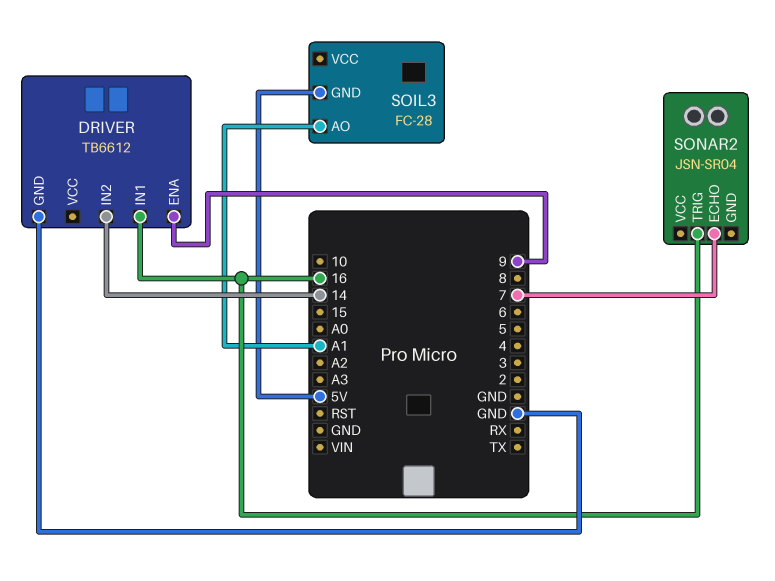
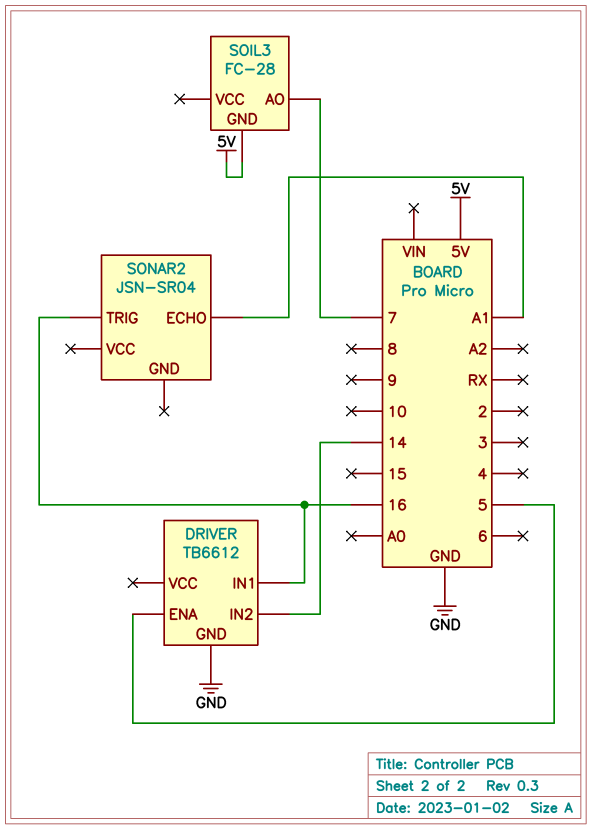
DRIVER pin ENA: 9 -> 5
SOIL3 pin AO: A1 -> 7
SONAR2 pin ECHO: 7 -> A1

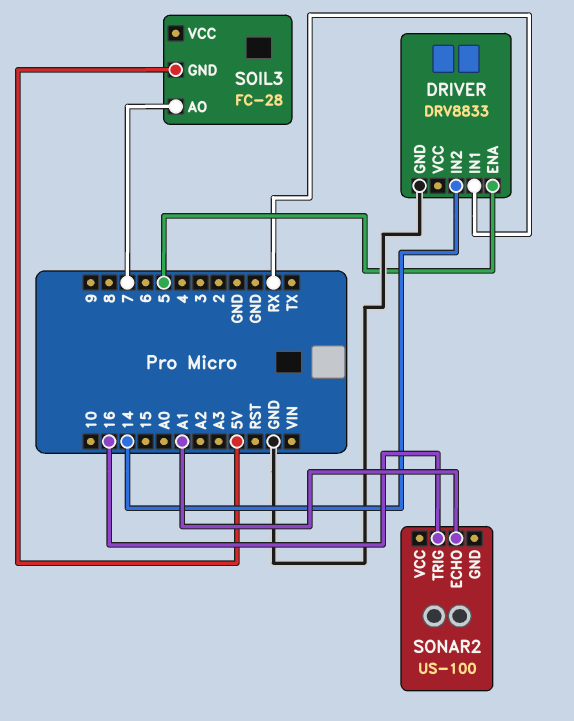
DRIVER: TB6612 -> DRV8833
DRIVER pin IN1: 16 -> RX
SONAR2: JSN-SR04 -> US-100

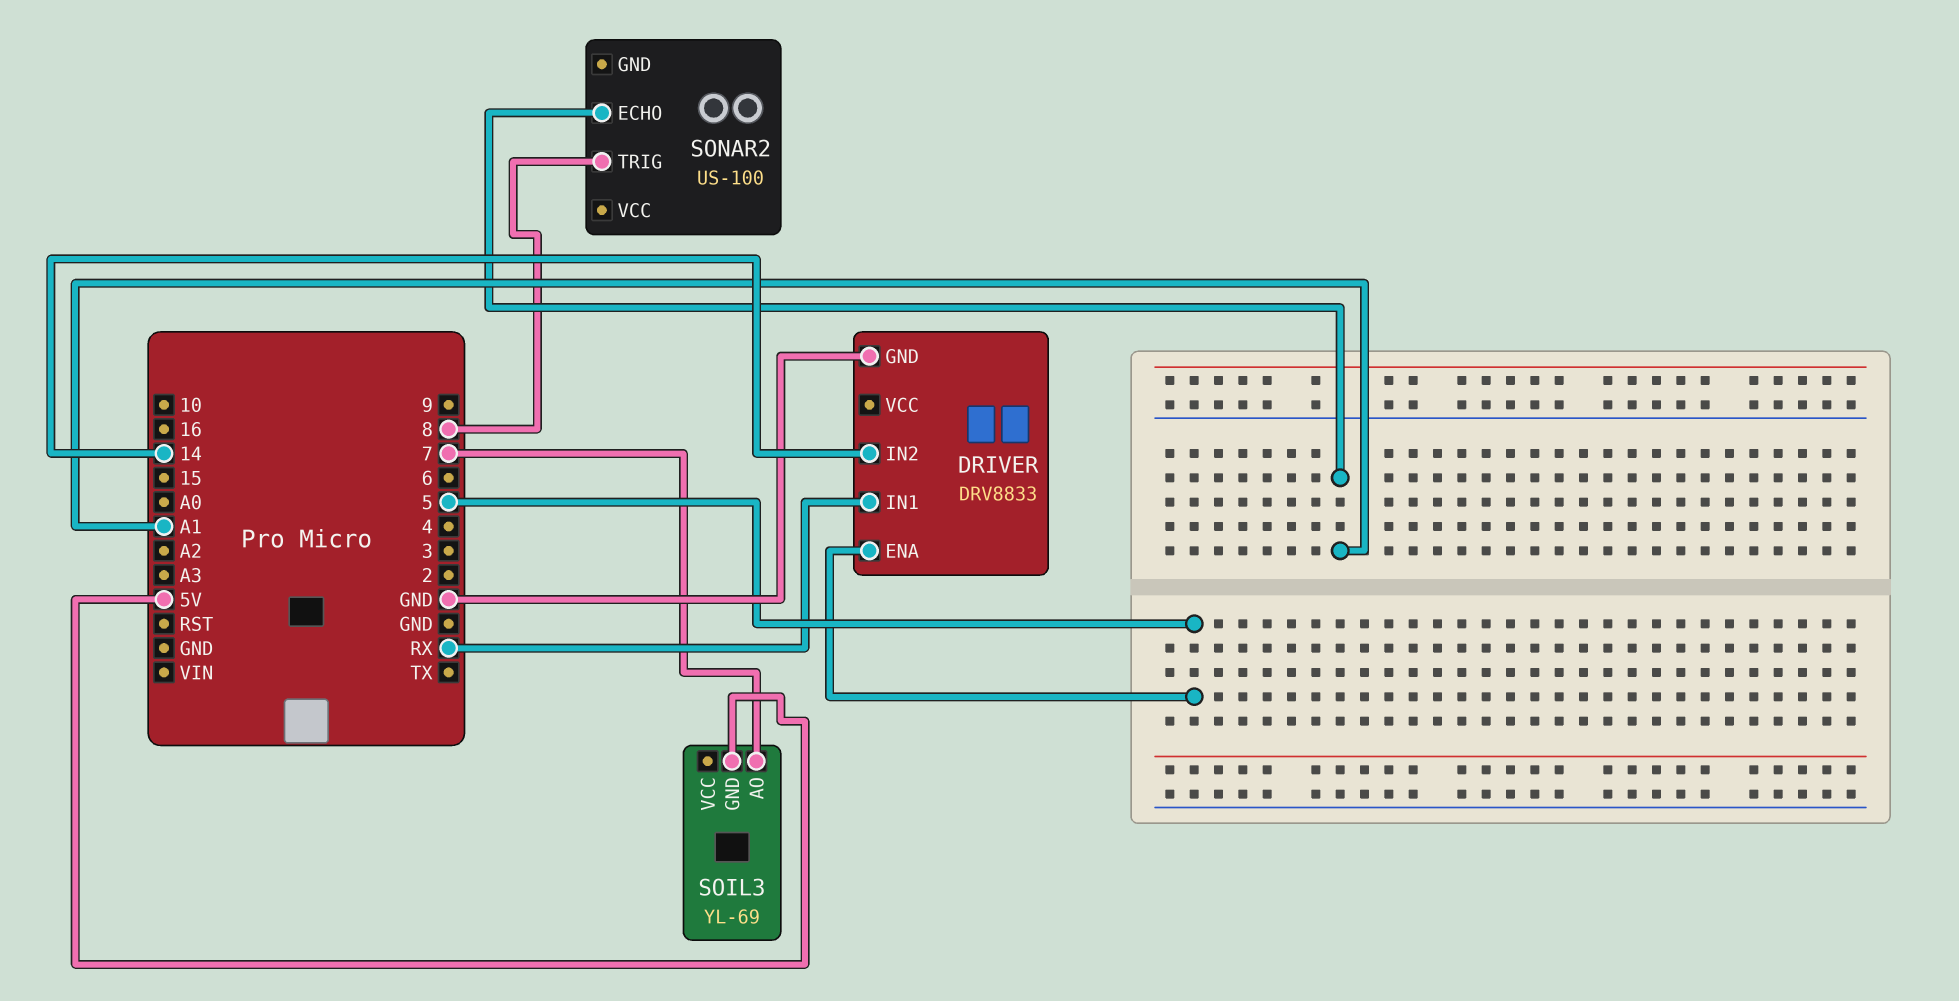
SOIL3: FC-28 -> YL-69
SONAR2 pin TRIG: 16 -> 8

